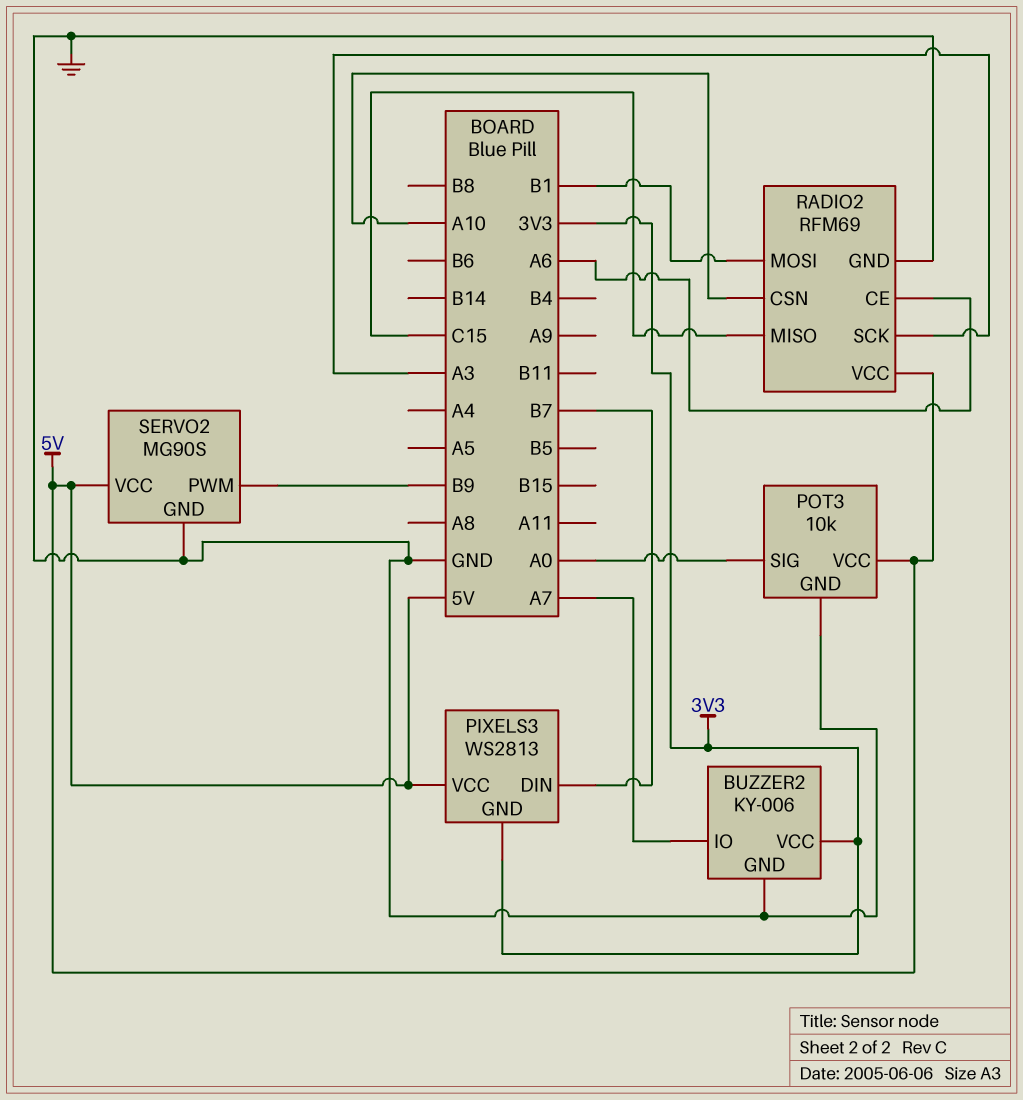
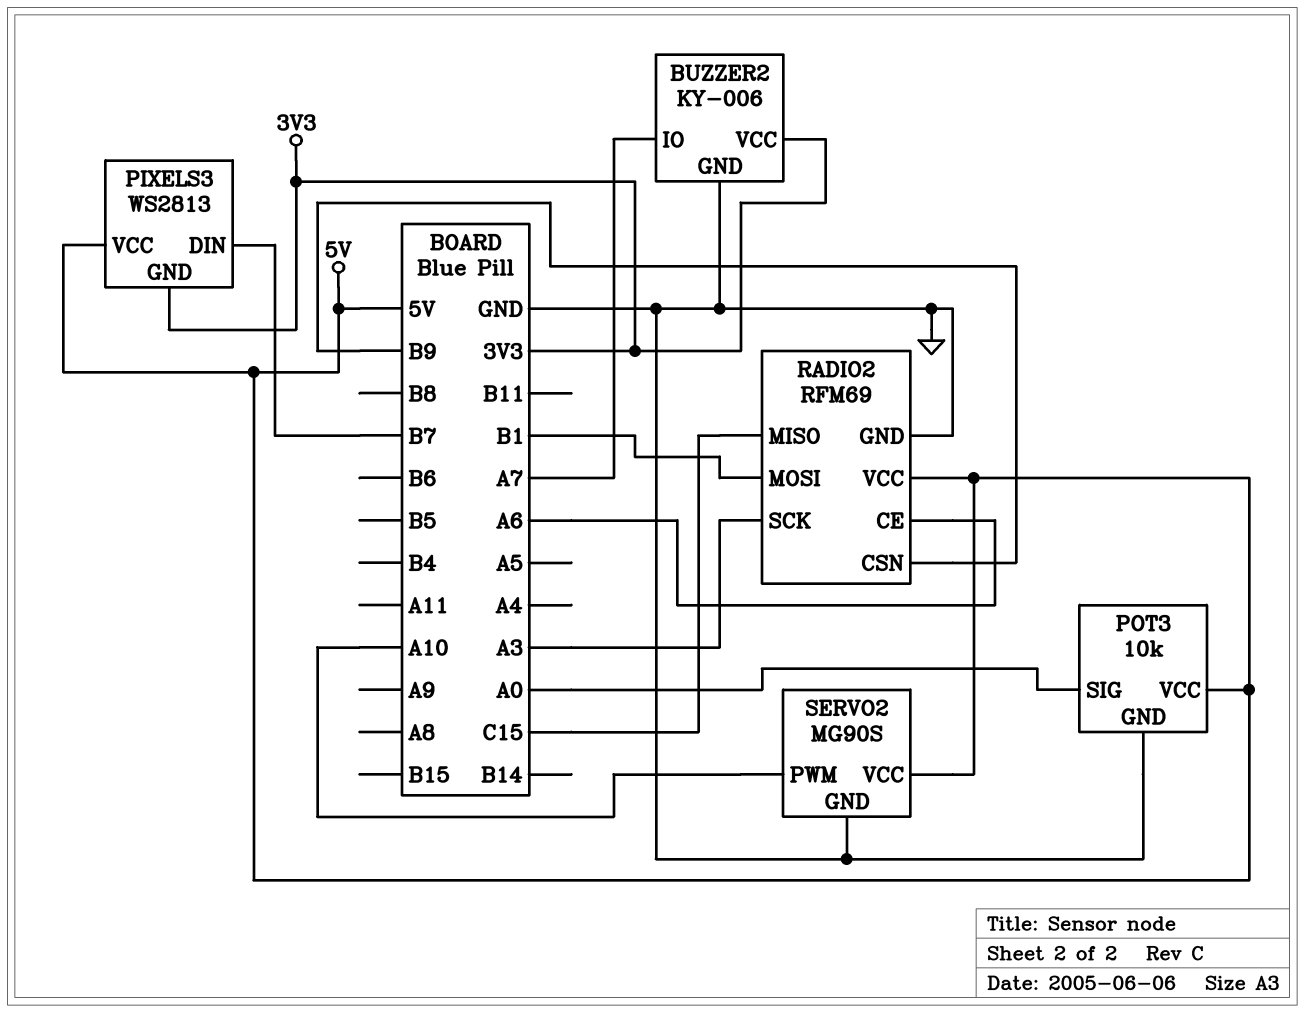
RADIO2 pin CSN: A10 -> B9
SERVO2 pin PWM: B9 -> A10

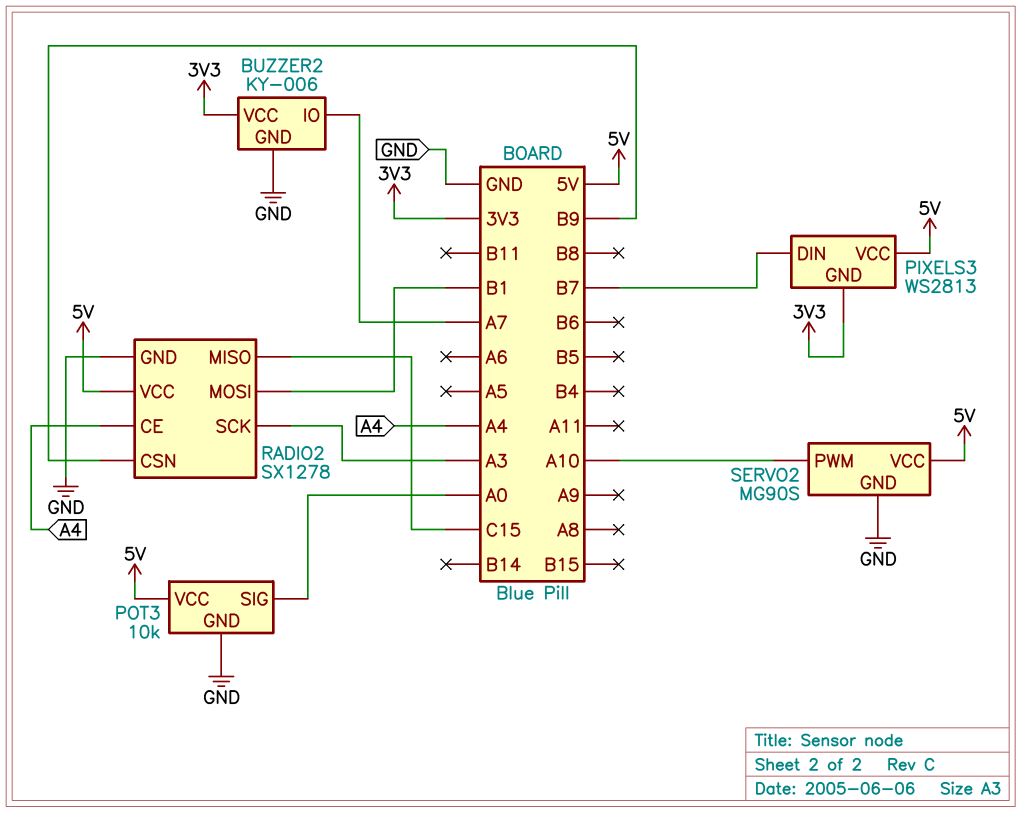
RADIO2: RFM69 -> SX1278
RADIO2 pin CE: A6 -> A4

